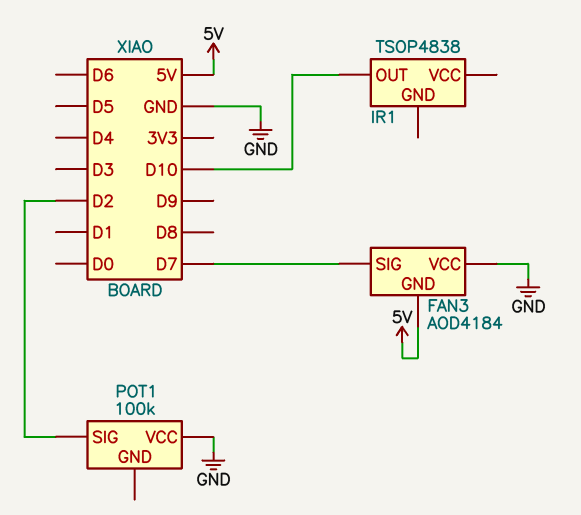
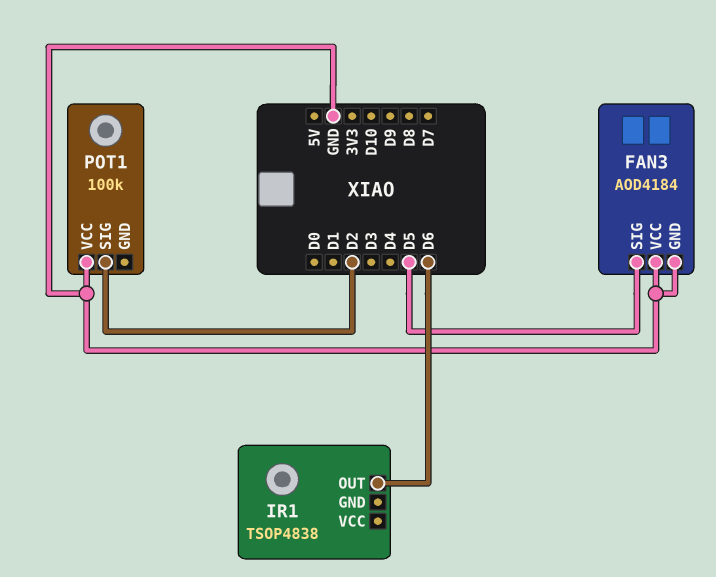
FAN3 pin GND: 5V -> GND
FAN3 pin SIG: D7 -> D5
IR1 pin OUT: D10 -> D6

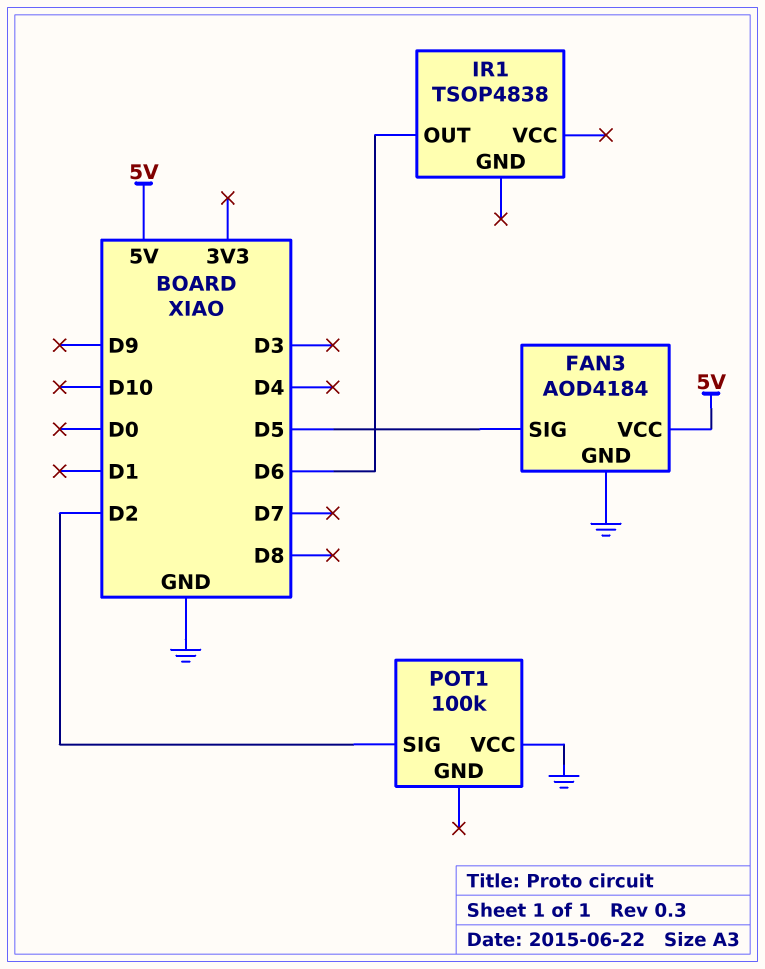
FAN3 pin VCC: GND -> 5V

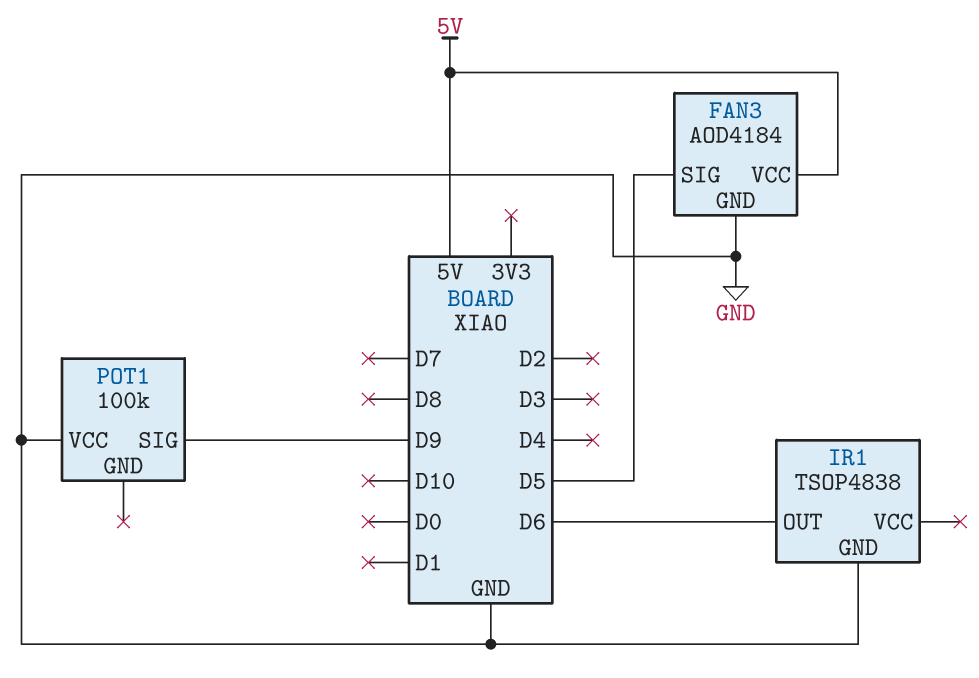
IR1 pin GND: none -> GND
POT1 pin SIG: D2 -> D9

